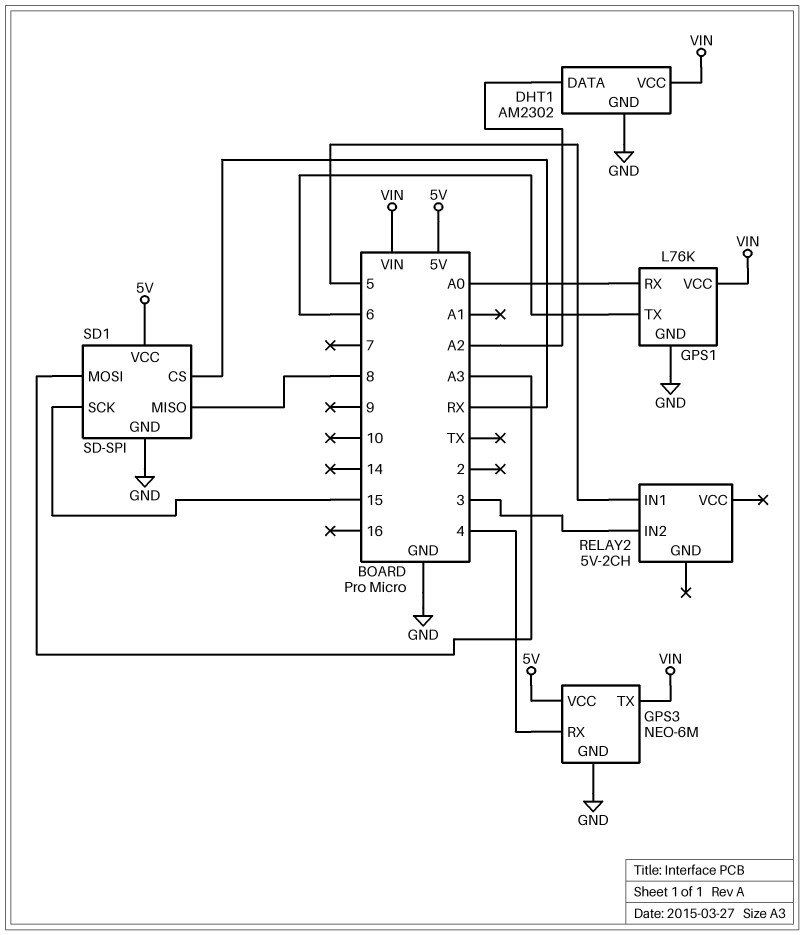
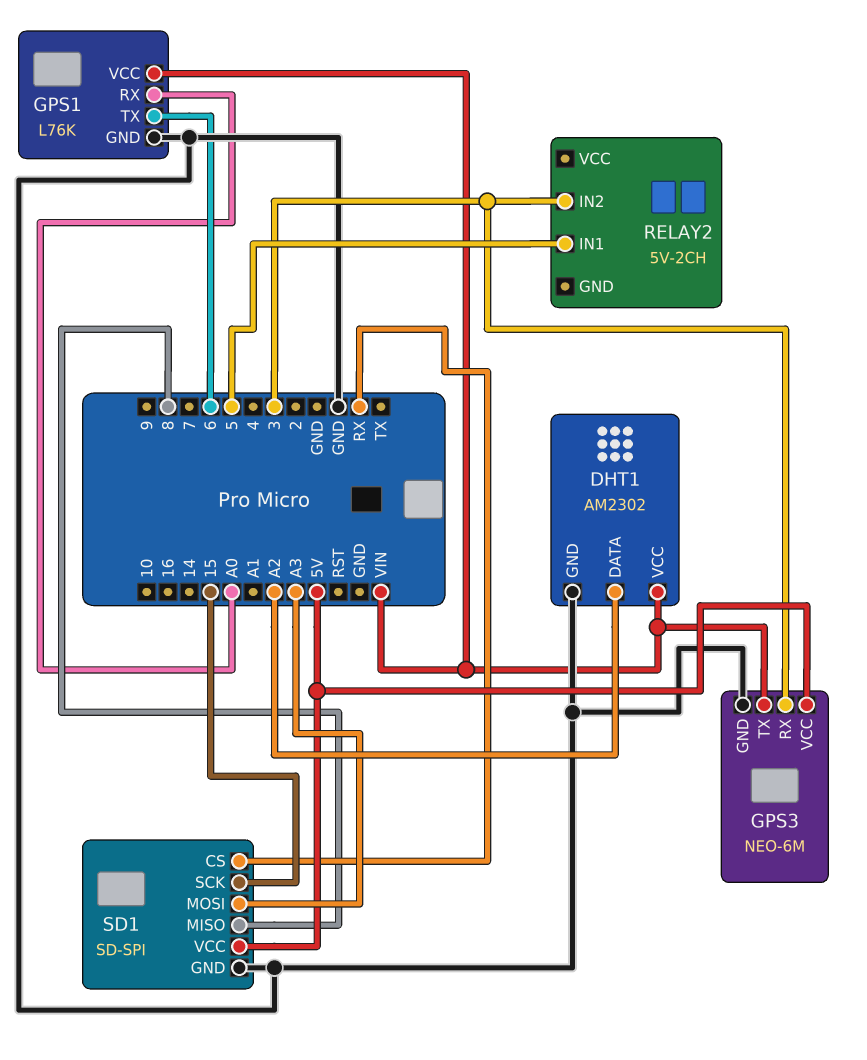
GPS3 pin RX: 4 -> 3

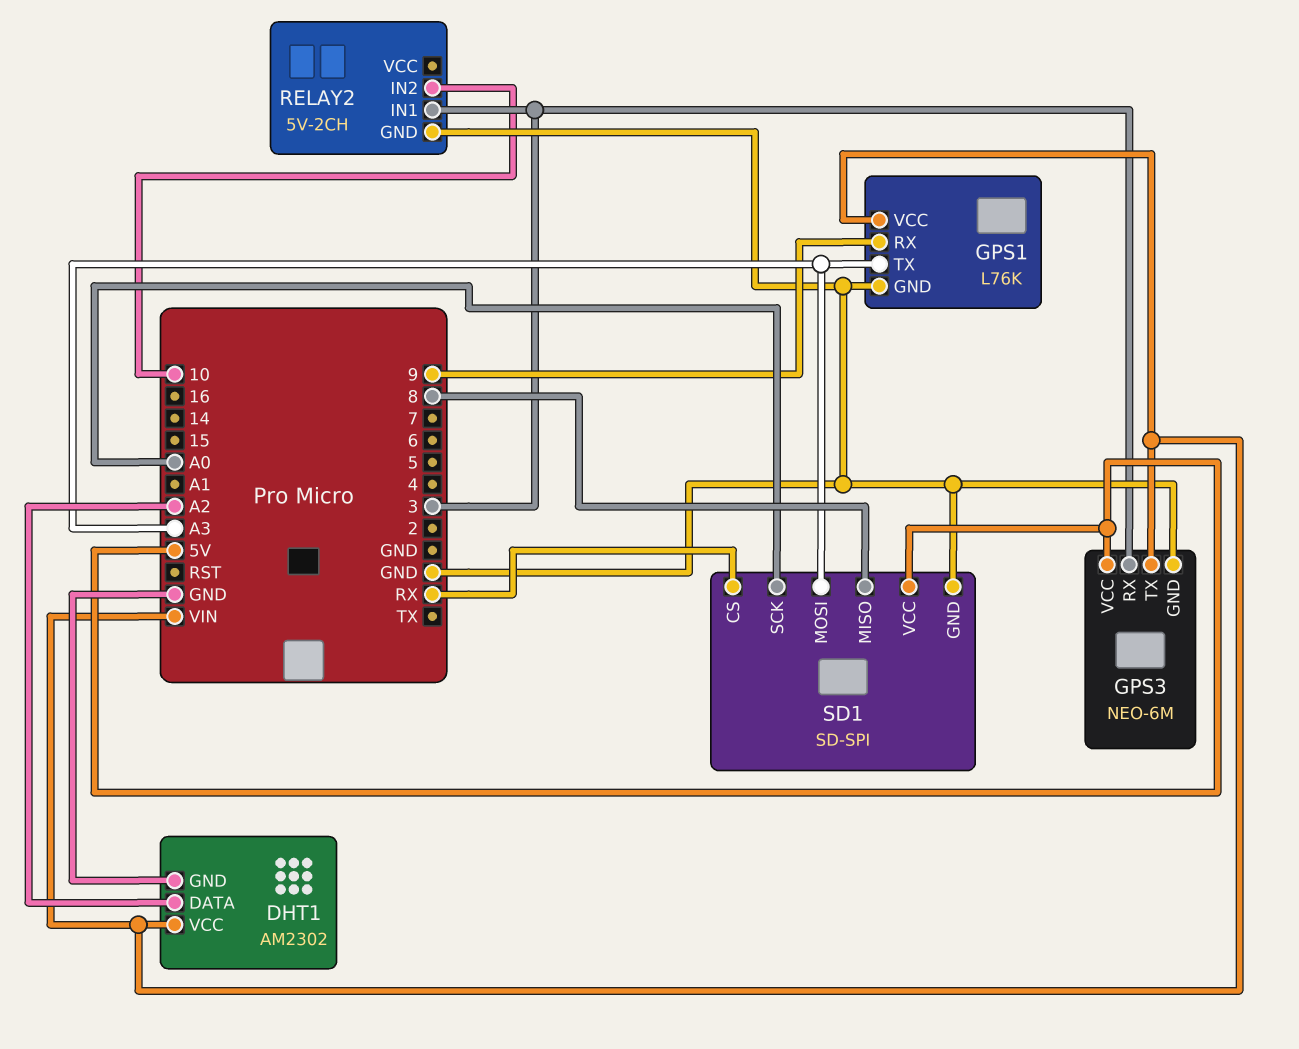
GPS1 pin RX: A0 -> 9
GPS1 pin TX: 6 -> A3
RELAY2 pin GND: none -> GND
RELAY2 pin IN1: 5 -> 3
RELAY2 pin IN2: 3 -> 10
SD1 pin SCK: 15 -> A0

